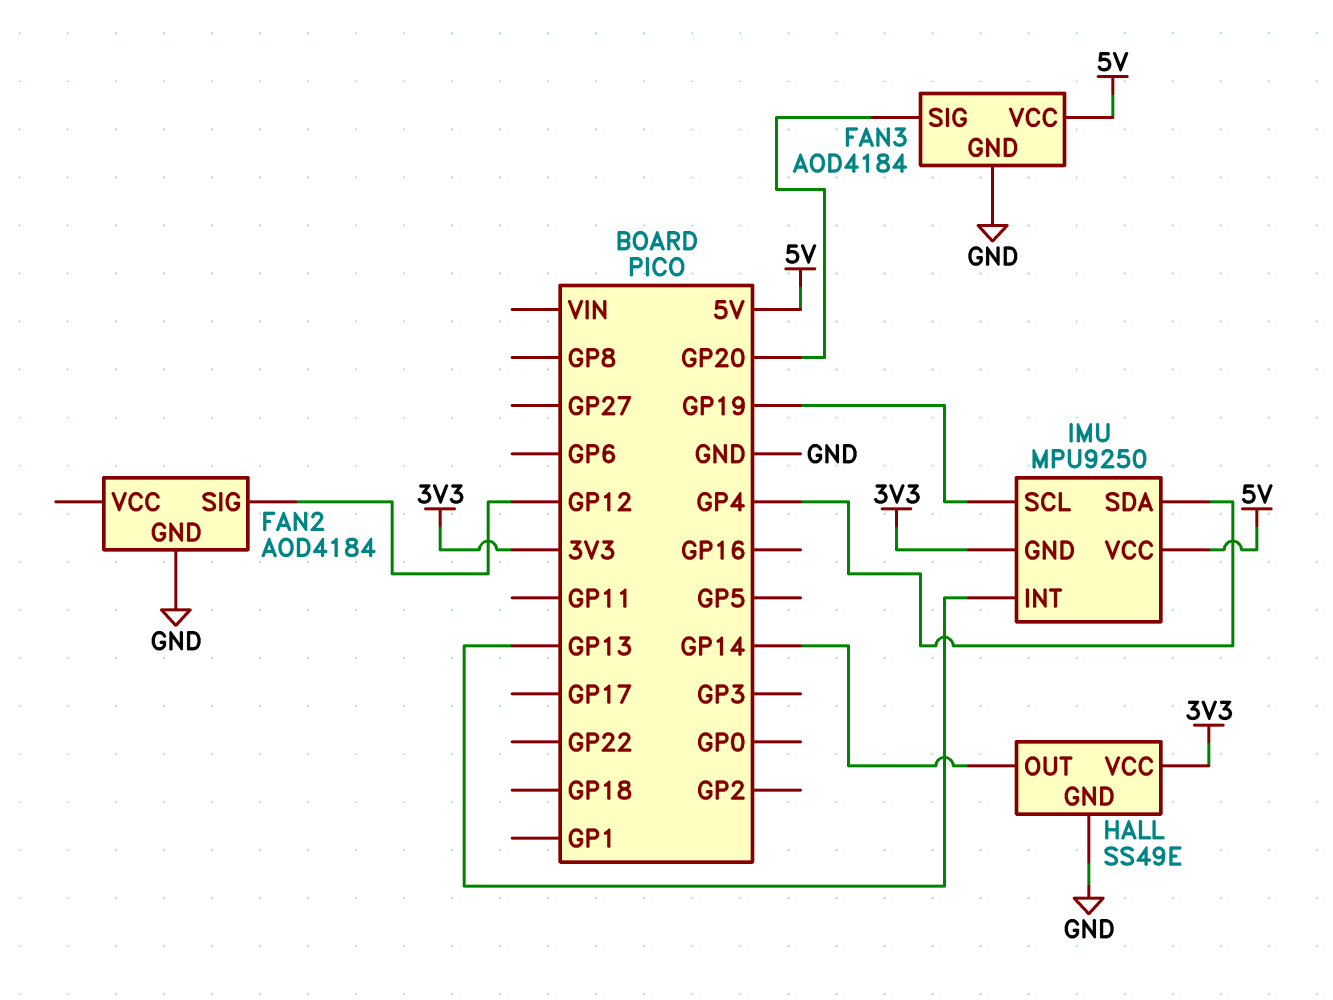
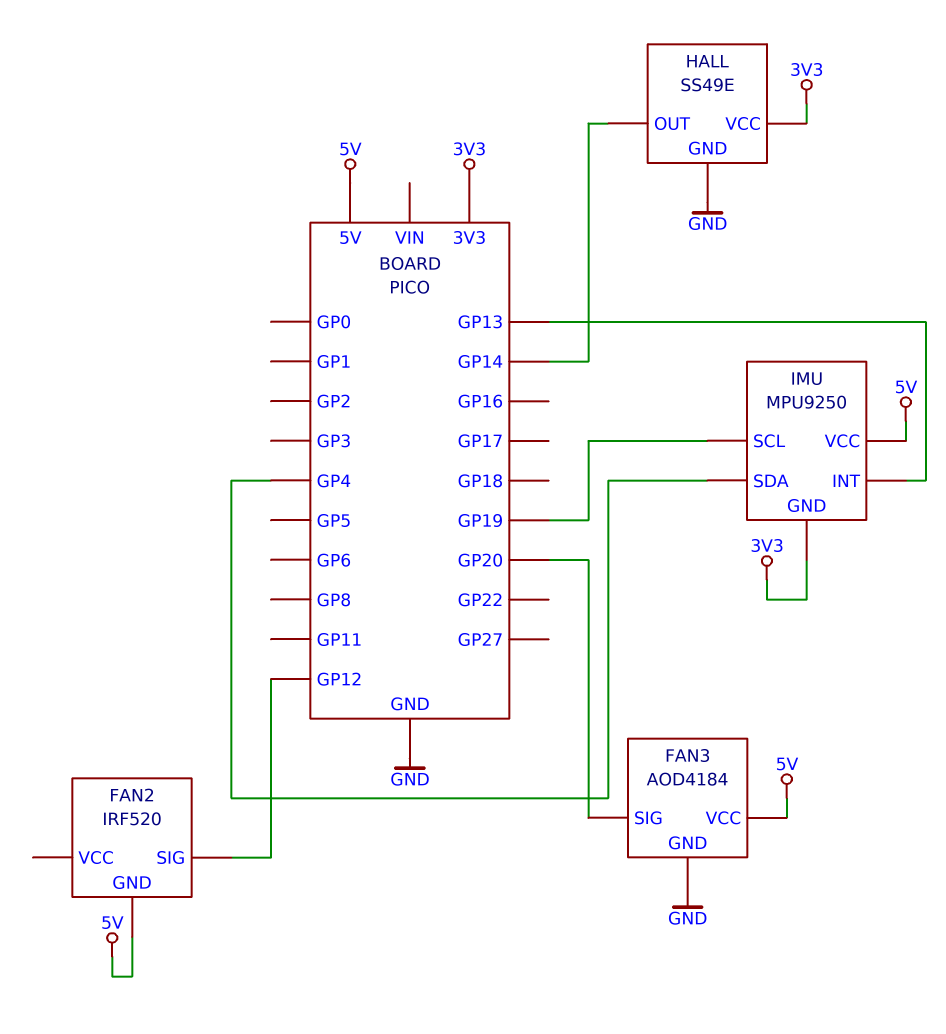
FAN2: AOD4184 -> IRF520
FAN2 pin GND: GND -> 5V

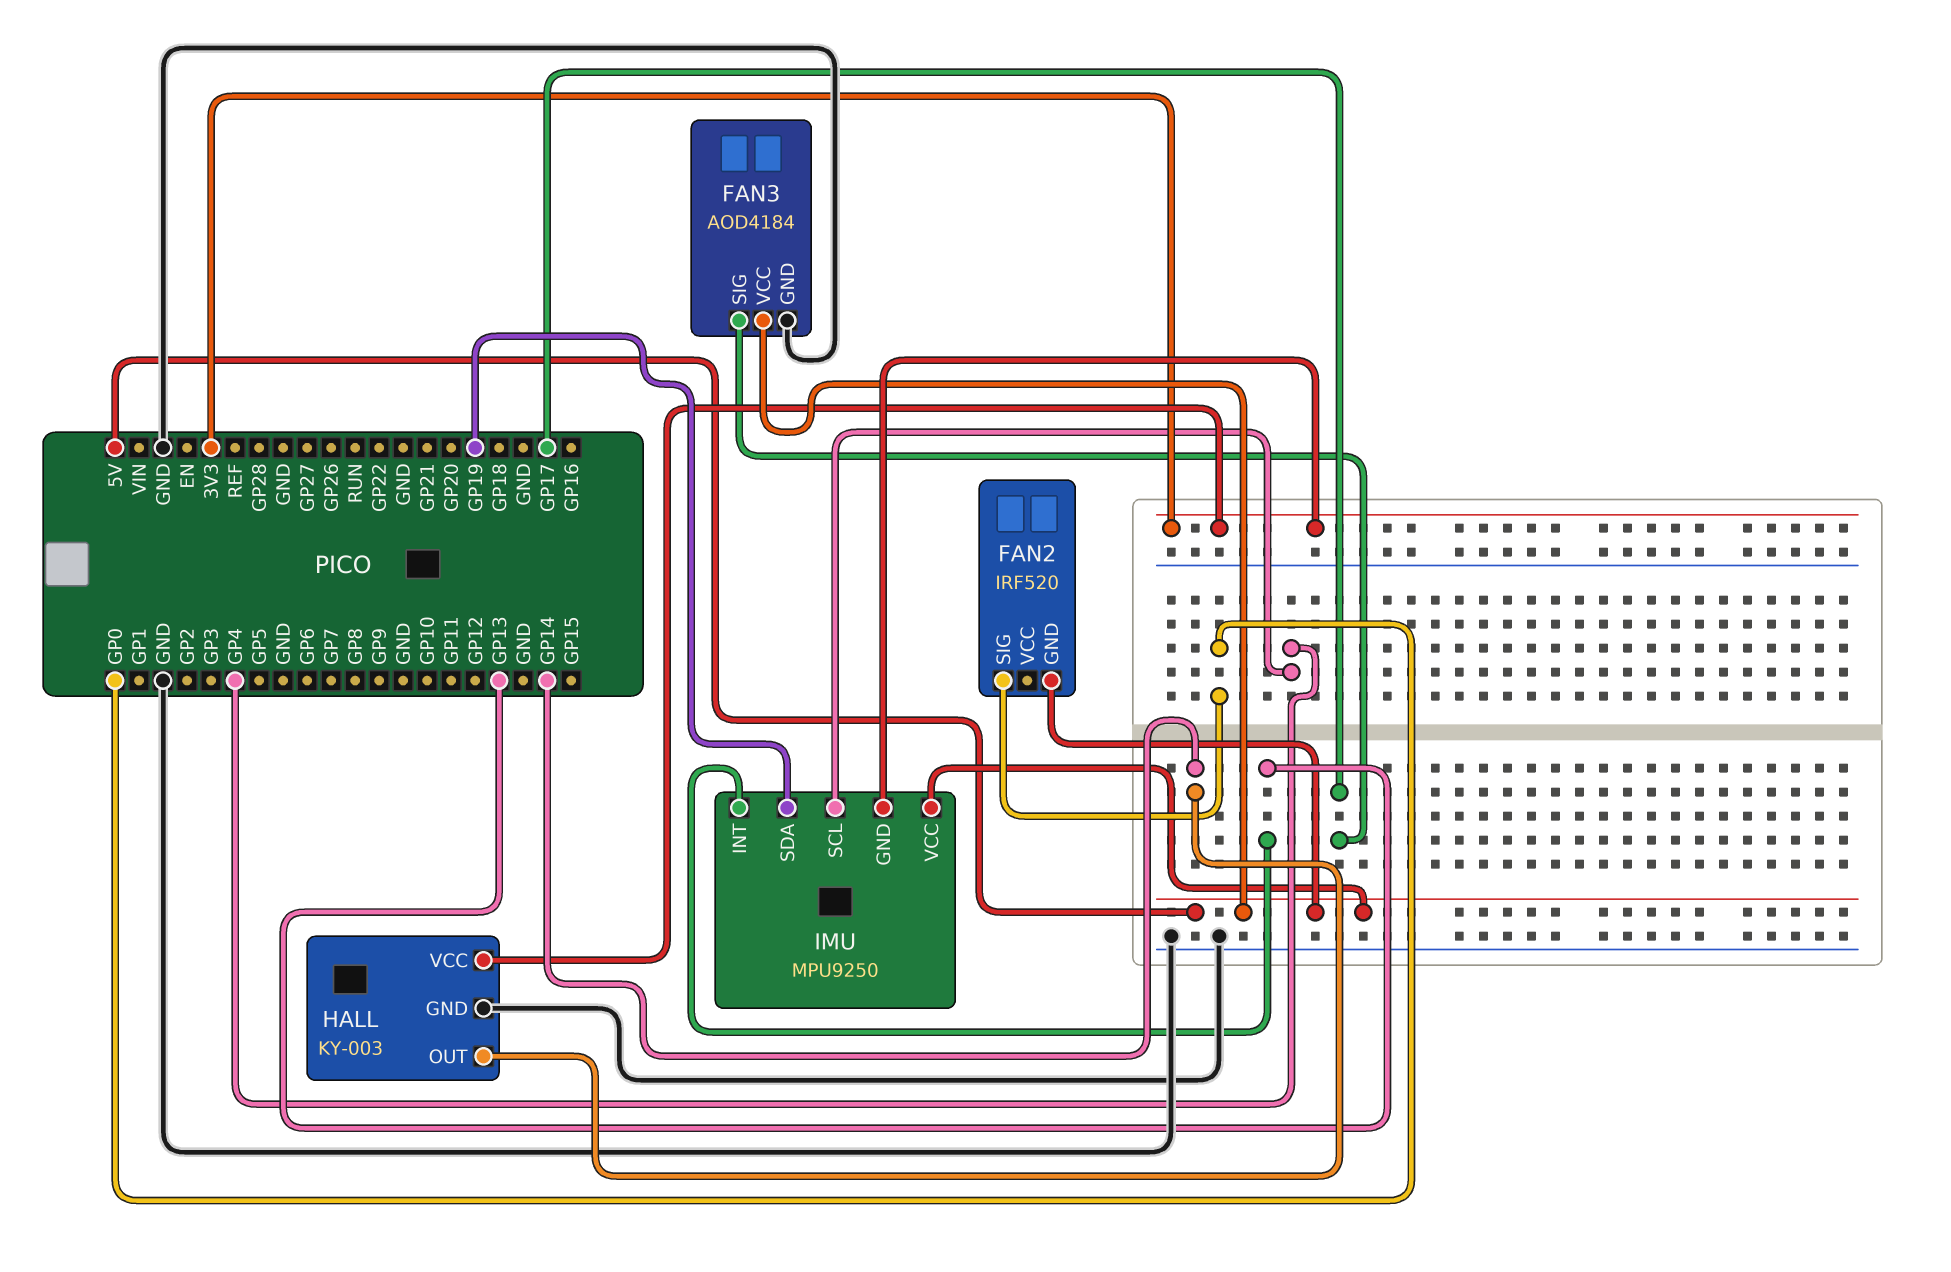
FAN2 pin SIG: GP12 -> GP0
FAN3 pin SIG: GP20 -> GP17
HALL: SS49E -> KY-003
IMU pin SCL: GP19 -> GP4
IMU pin SDA: GP4 -> GP19

